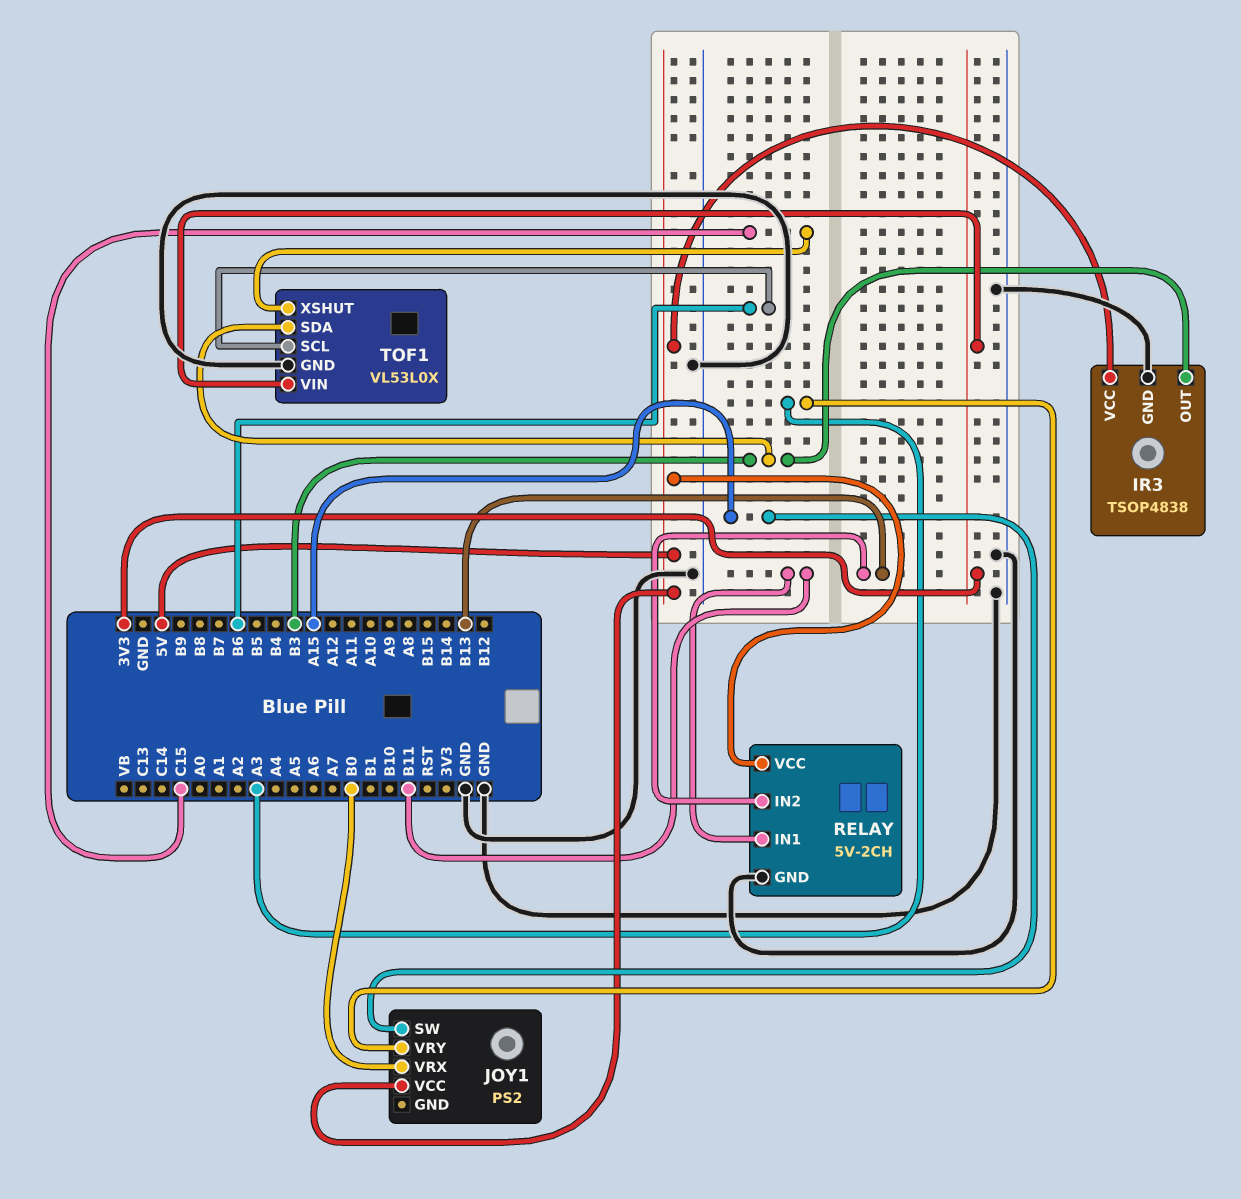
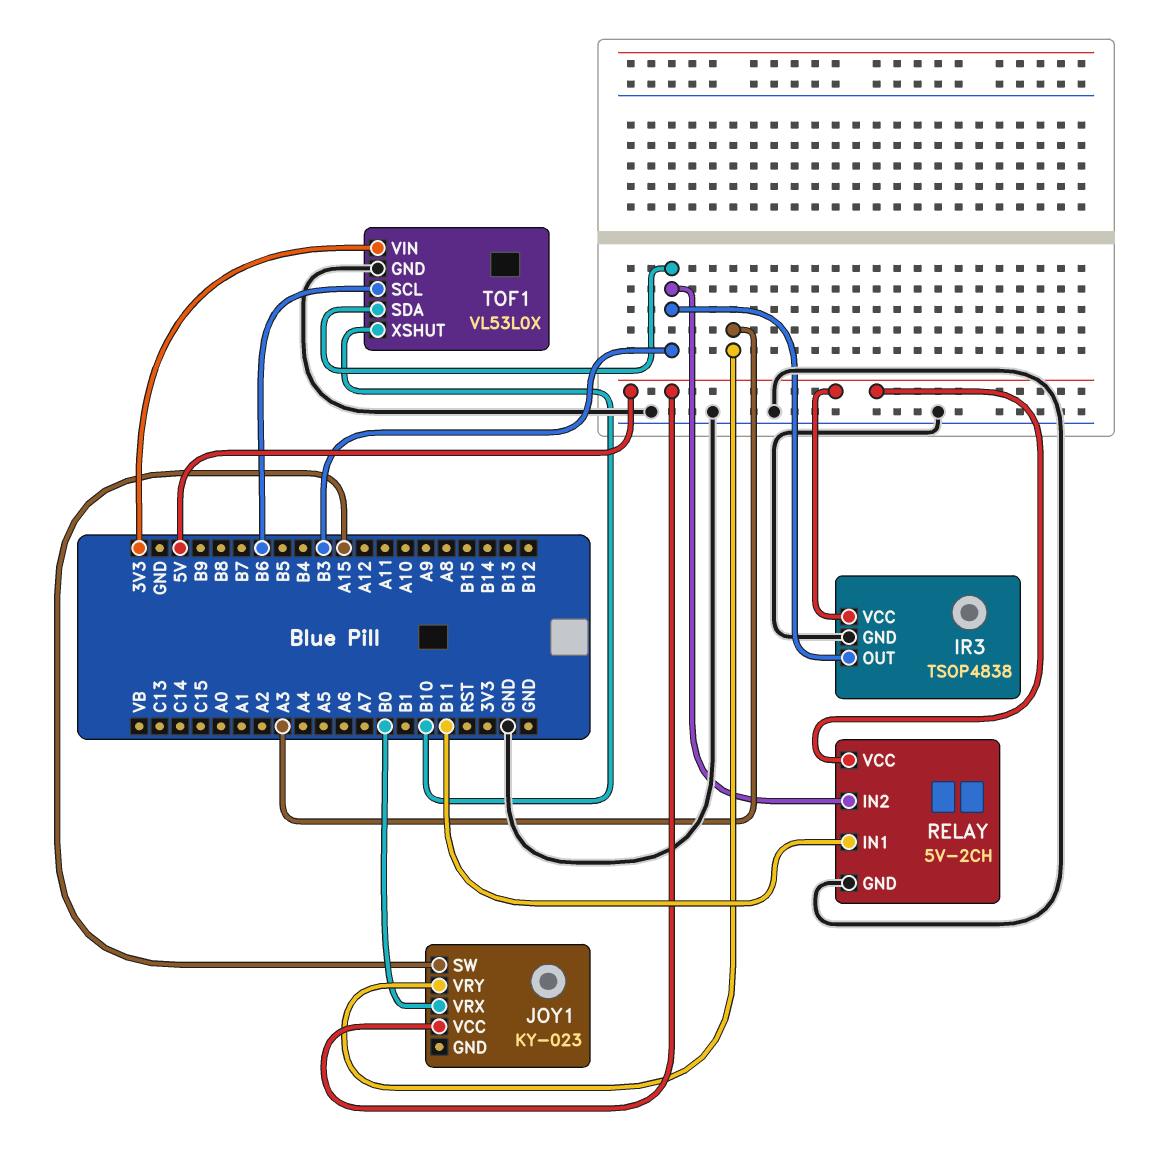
JOY1: PS2 -> KY-023
RELAY pin IN2: B13 -> B3
TOF1 pin XSHUT: C15 -> B10

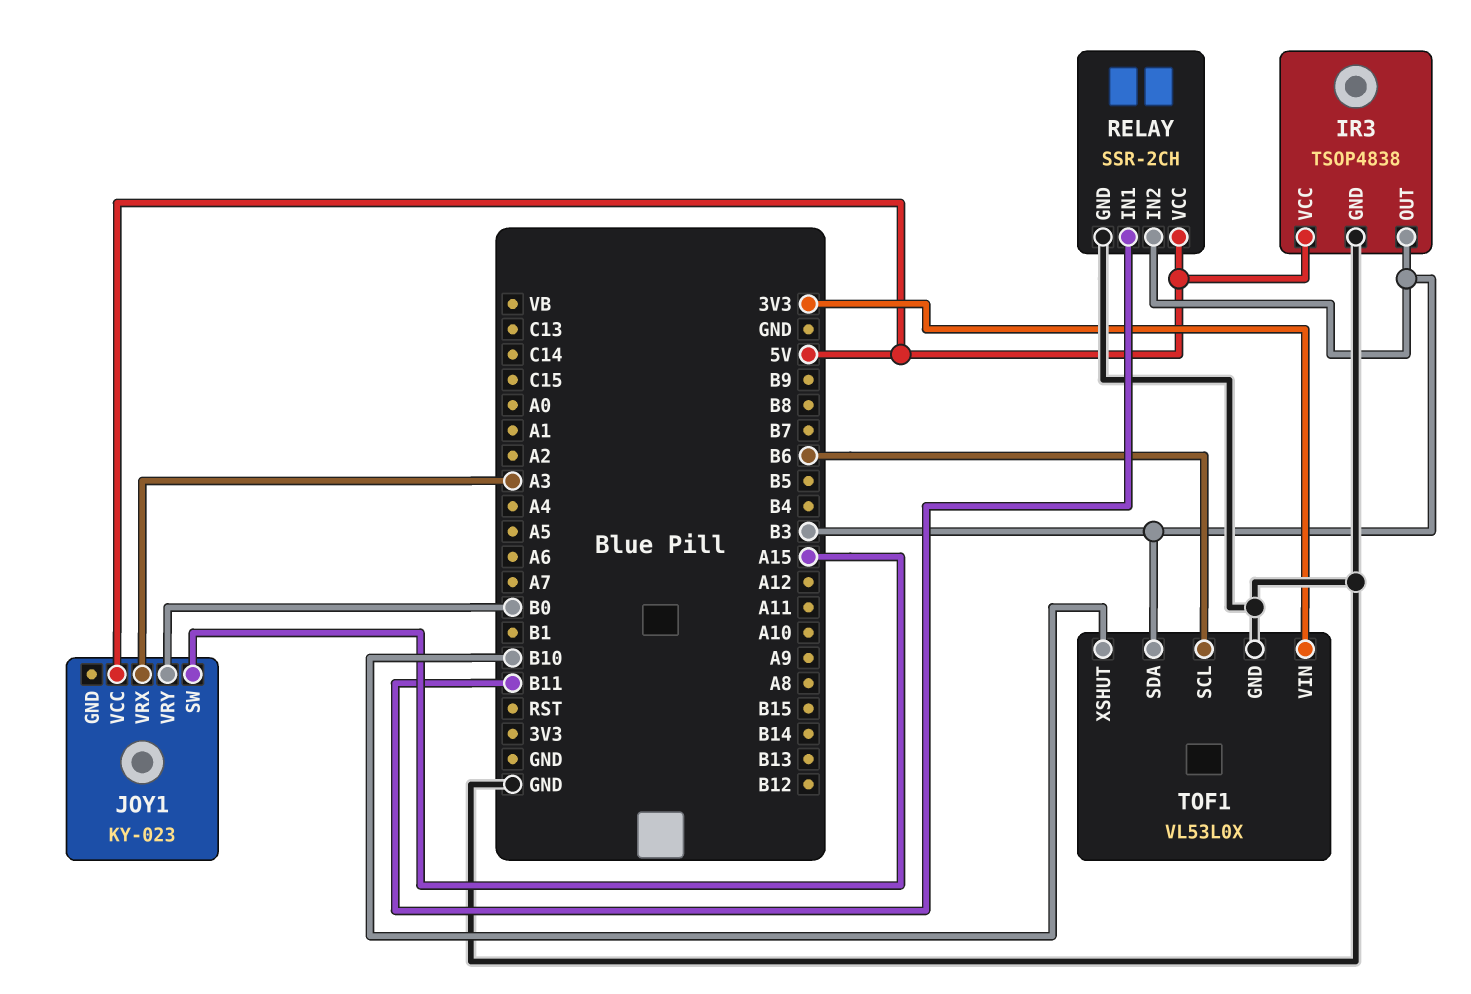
JOY1 pin VRX: B0 -> A3
JOY1 pin VRY: A3 -> B0
RELAY: 5V-2CH -> SSR-2CH

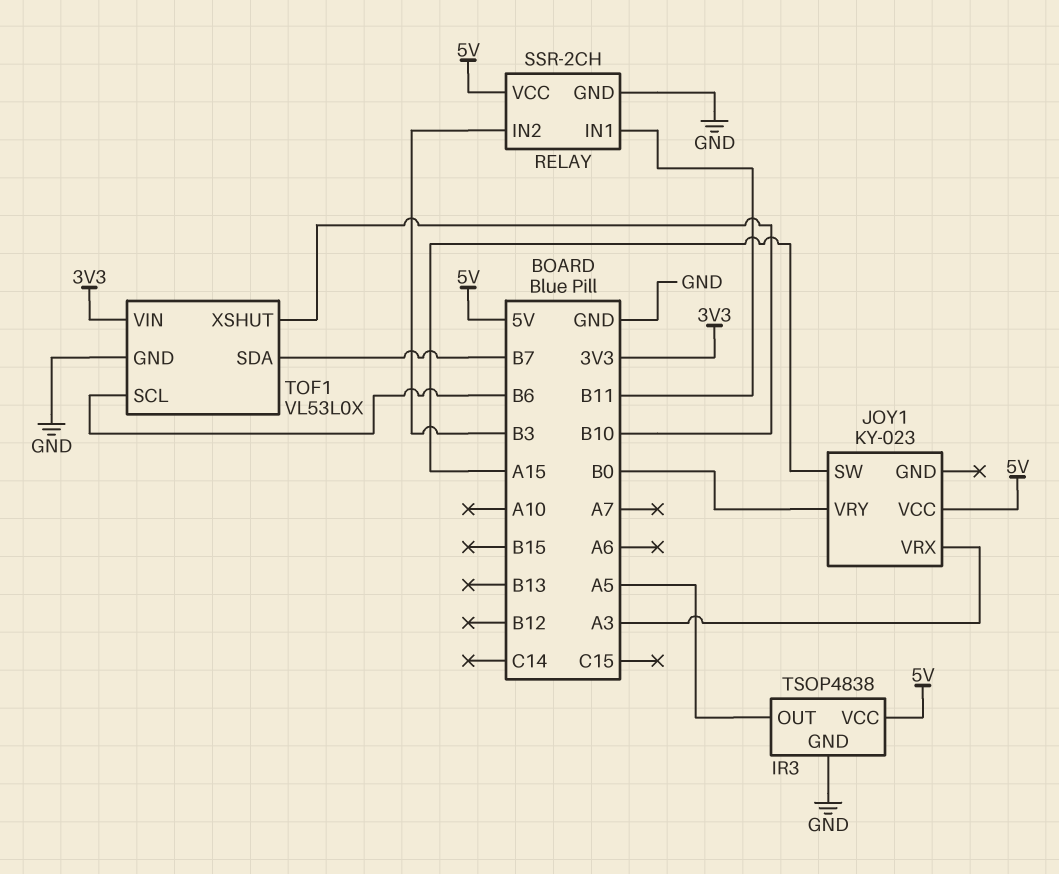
IR3 pin OUT: B3 -> A5
TOF1 pin SDA: B3 -> B7

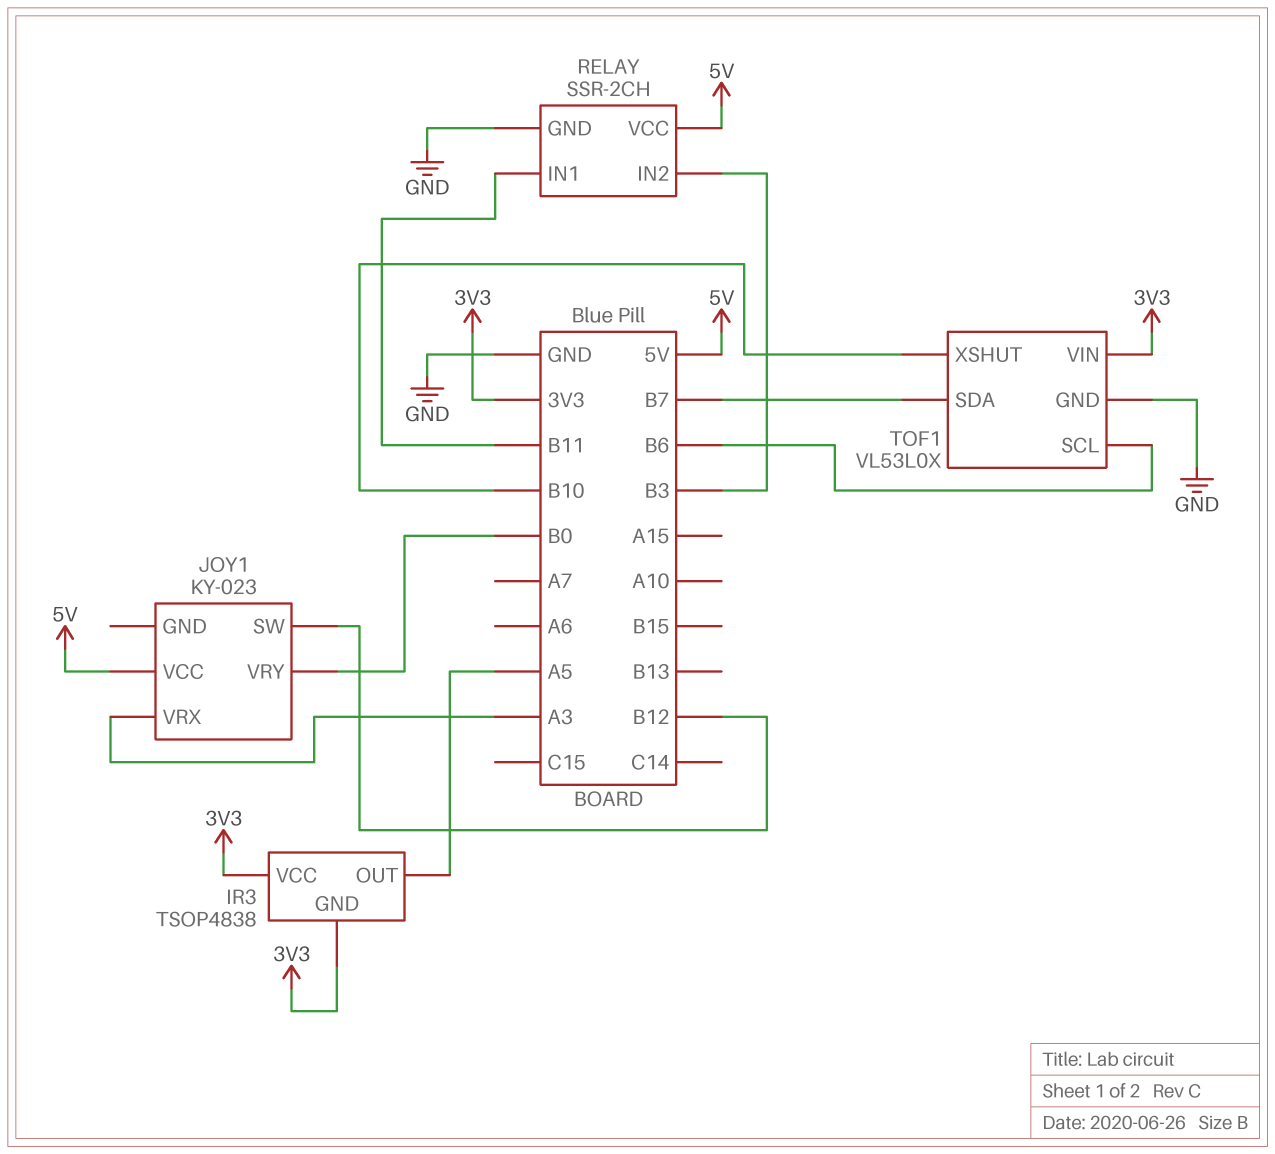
IR3 pin GND: GND -> 3V3
IR3 pin VCC: 5V -> 3V3
JOY1 pin SW: A15 -> B12

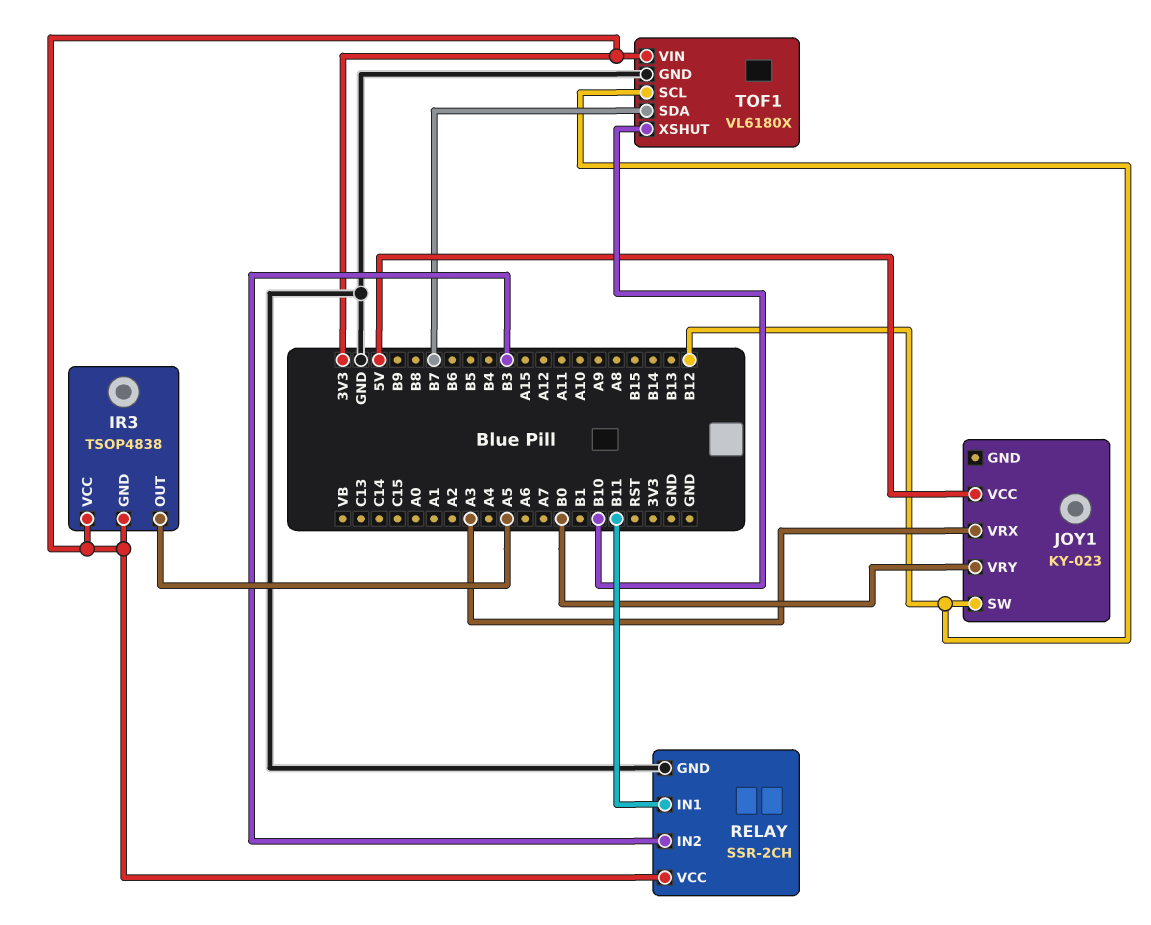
RELAY pin VCC: 5V -> 3V3
TOF1: VL53L0X -> VL6180X
TOF1 pin SCL: B6 -> B12

